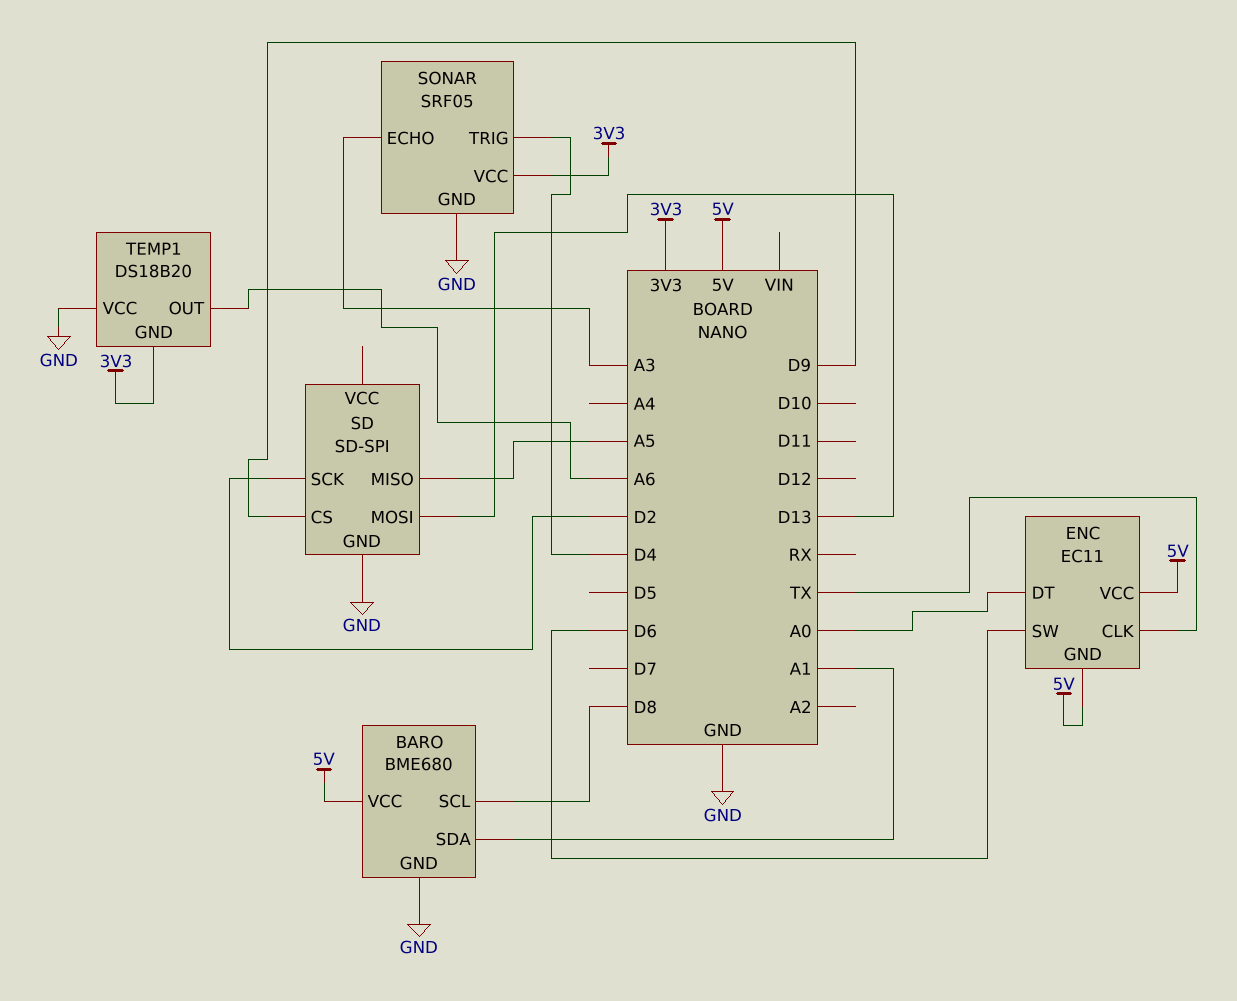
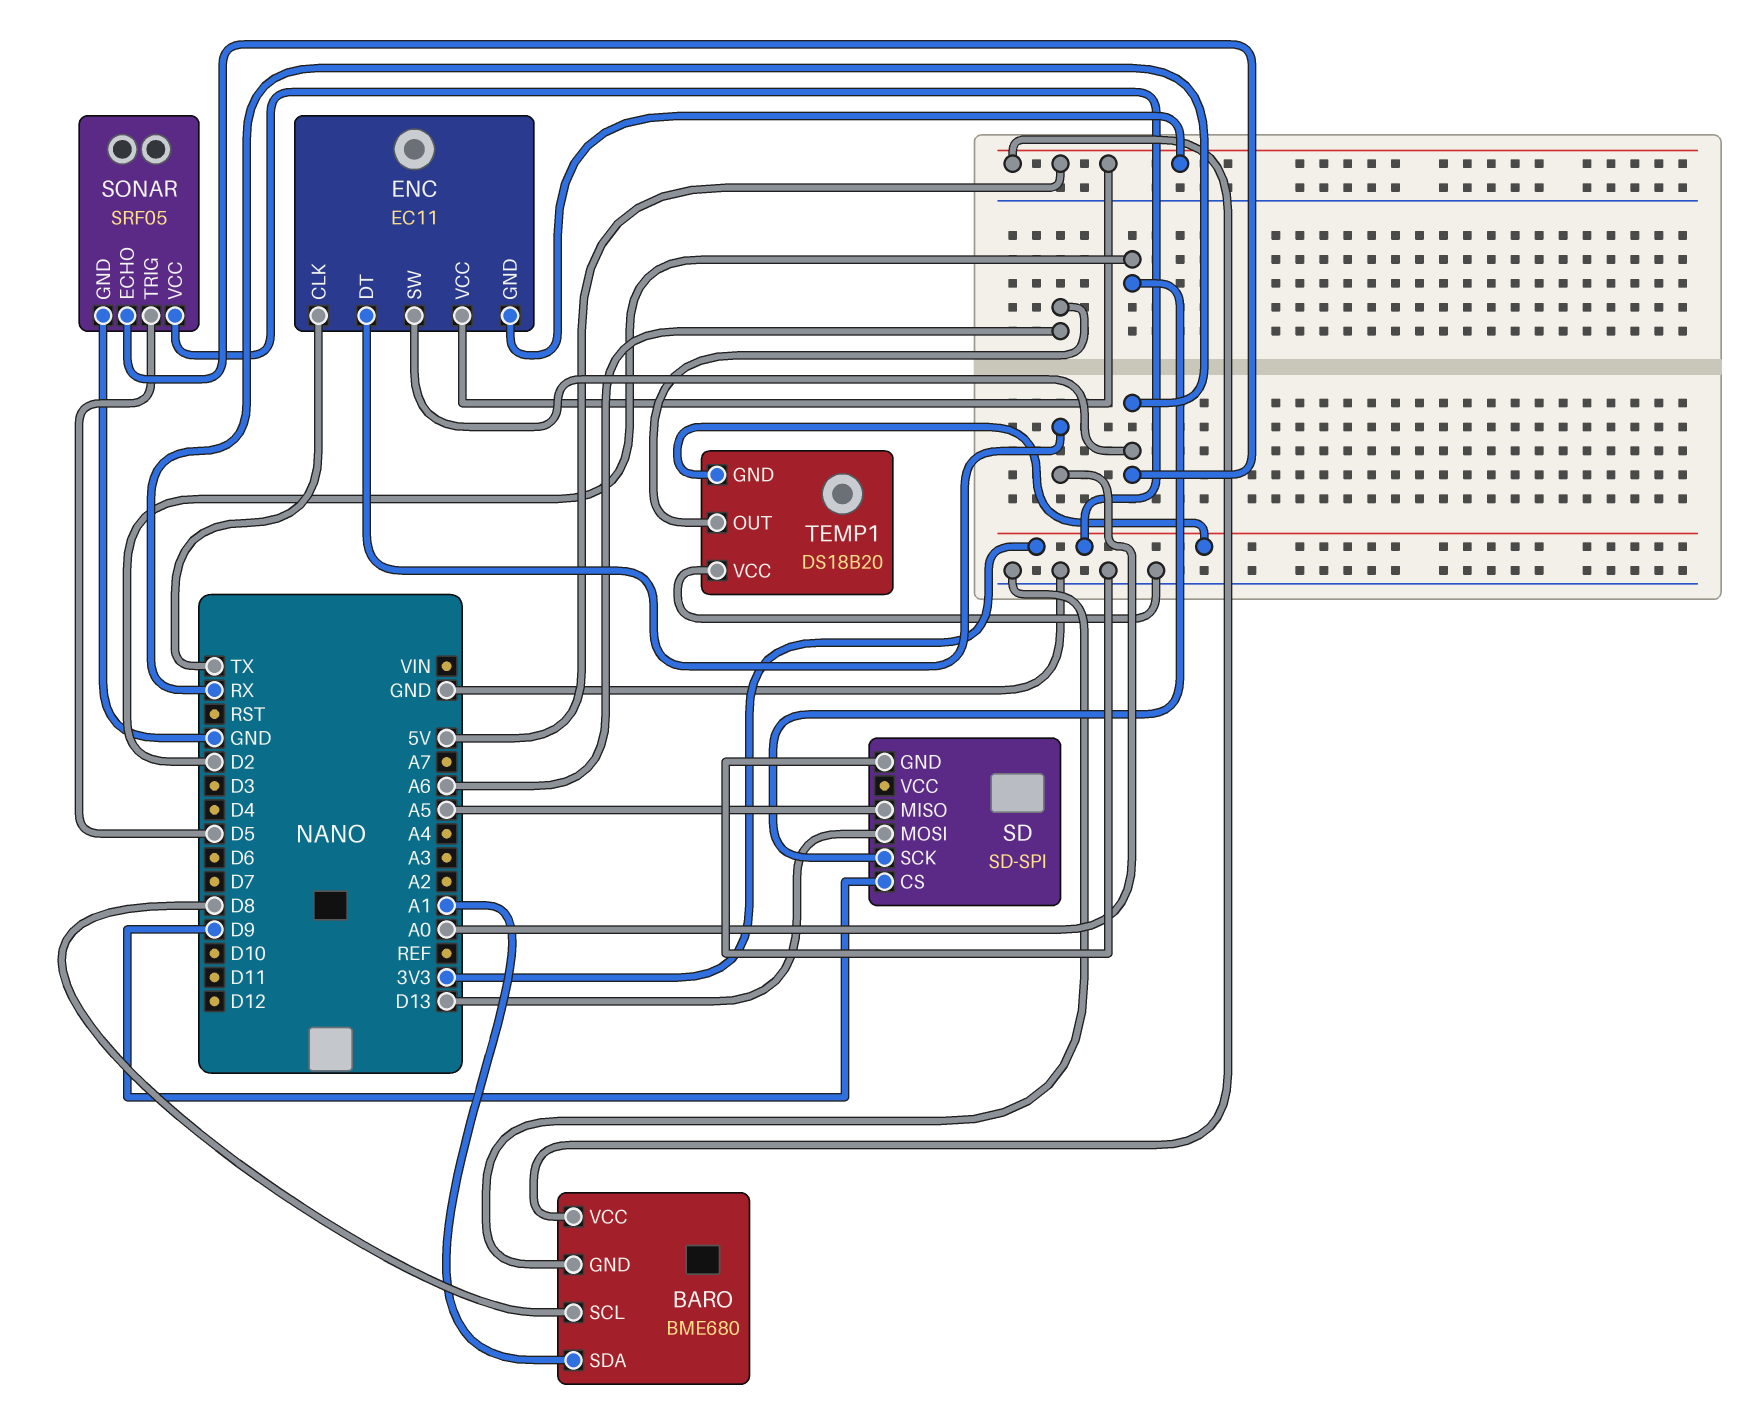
ENC pin SW: D6 -> RX
SONAR pin ECHO: A3 -> RX
SONAR pin TRIG: D4 -> D5

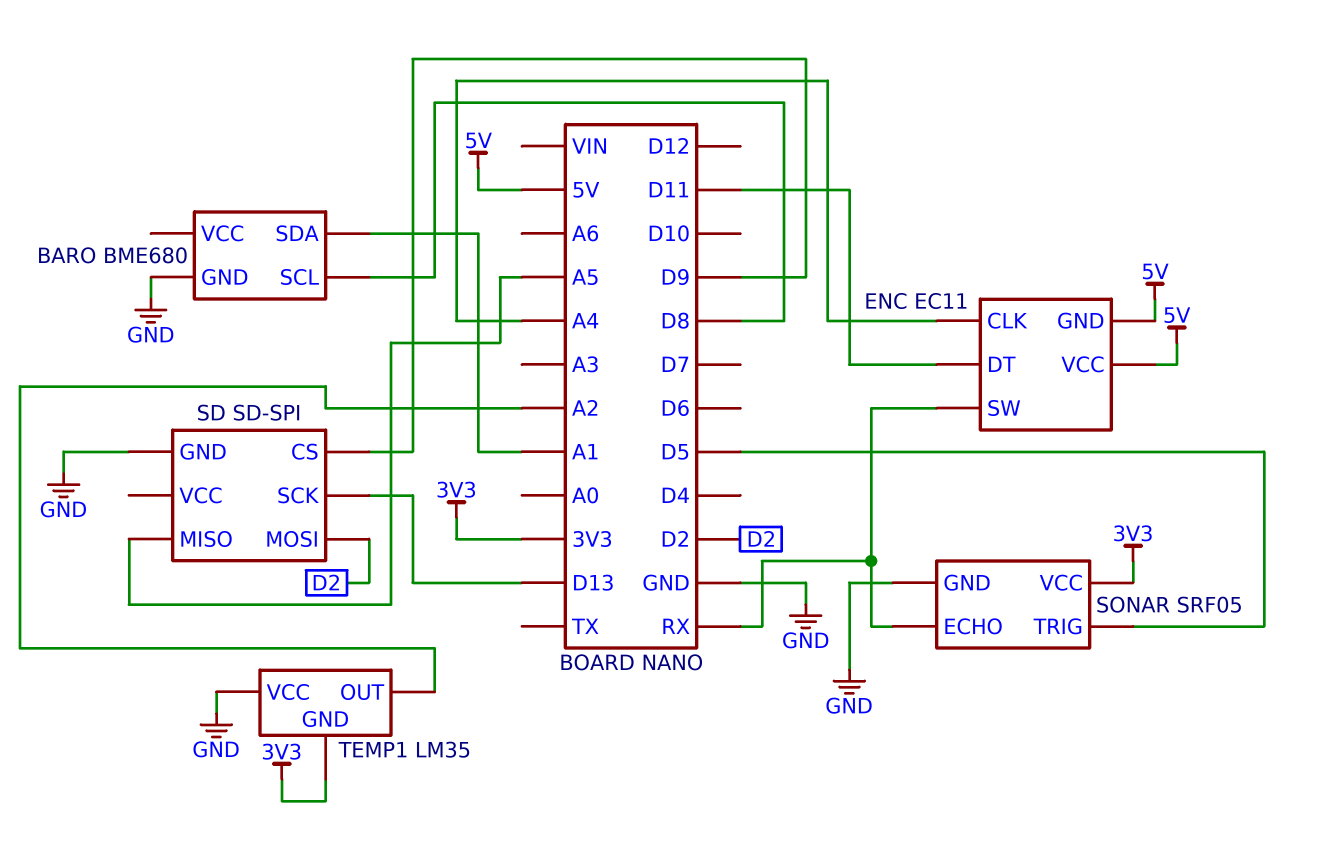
BARO pin VCC: 5V -> none
ENC pin CLK: TX -> A4
ENC pin DT: A0 -> D11
SD pin MOSI: D13 -> D2
SD pin SCK: D2 -> D13
TEMP1: DS18B20 -> LM35
TEMP1 pin OUT: A6 -> A2

